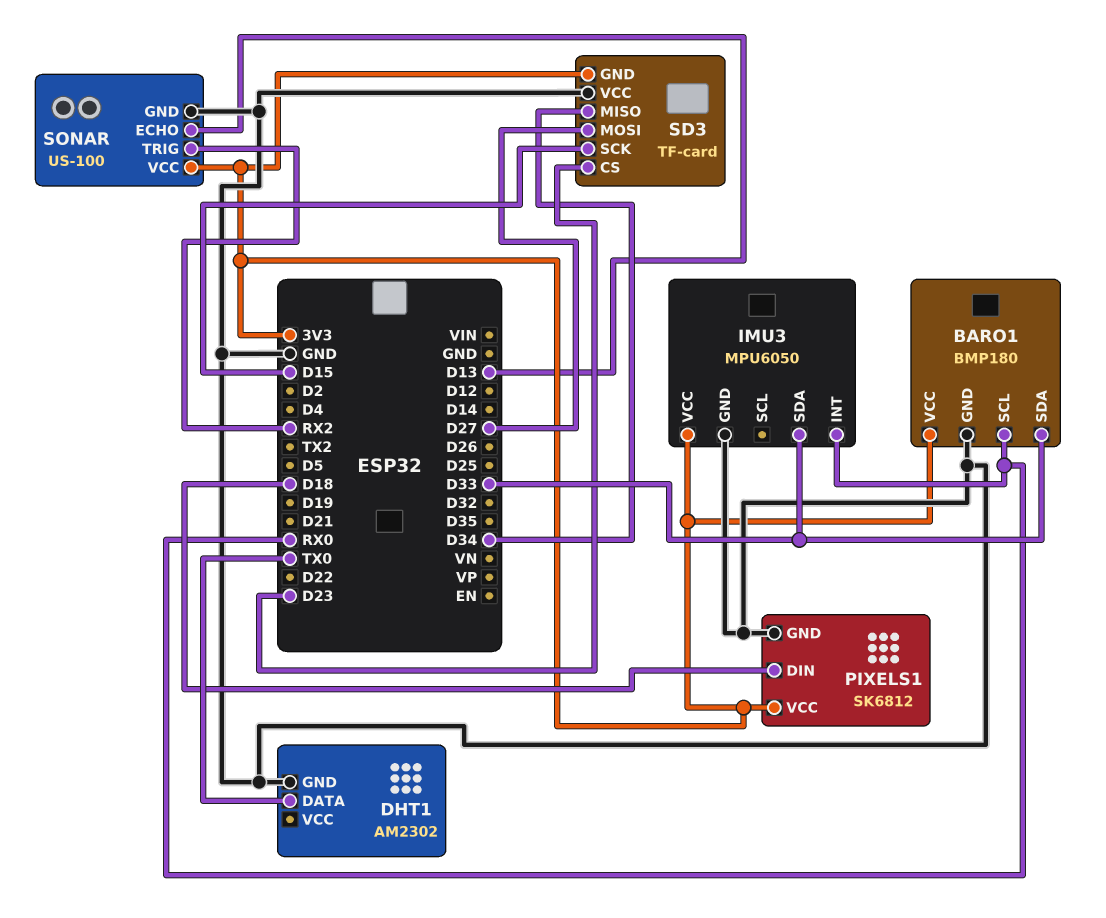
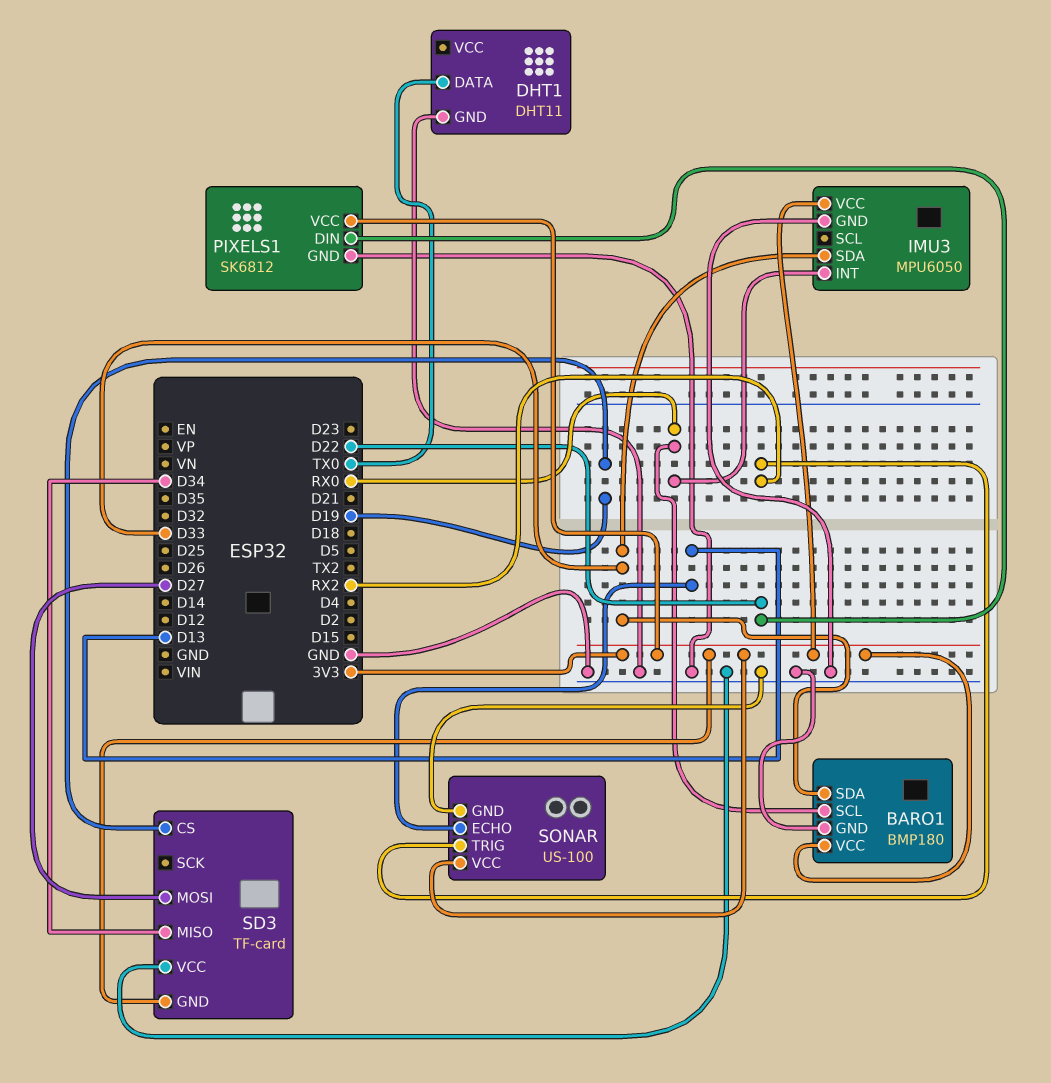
DHT1: AM2302 -> DHT11
PIXELS1 pin DIN: D18 -> D22
SD3 pin CS: D23 -> D19
SD3 pin SCK: D15 -> none

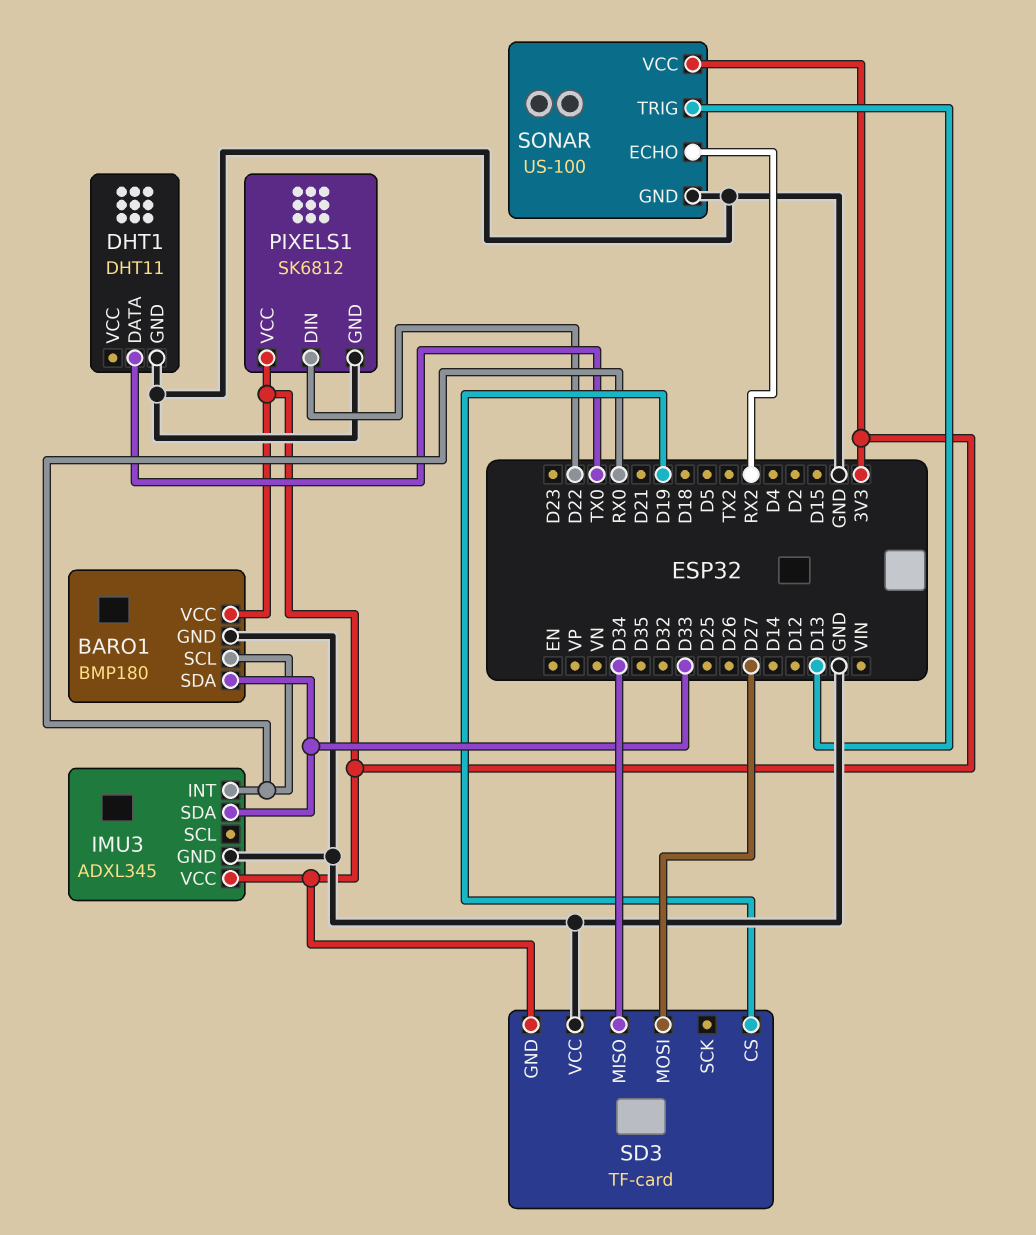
IMU3: MPU6050 -> ADXL345
SONAR pin ECHO: D13 -> RX2
SONAR pin TRIG: RX2 -> D13

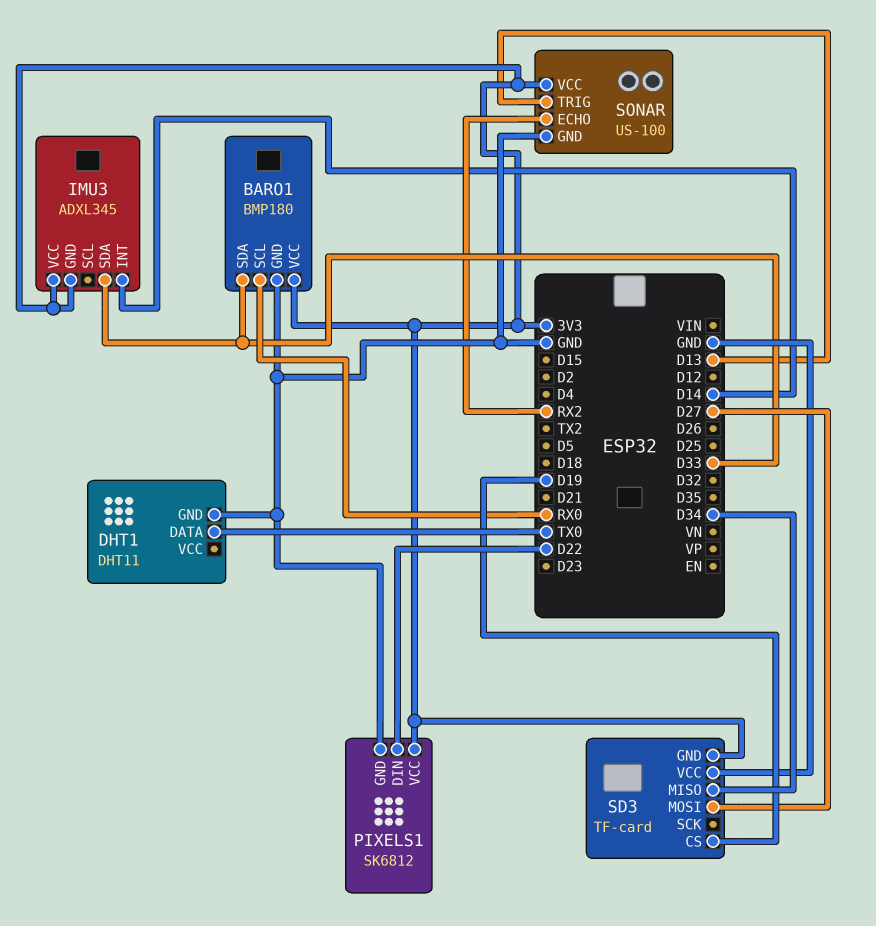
IMU3 pin GND: GND -> 3V3
IMU3 pin INT: RX0 -> D14

